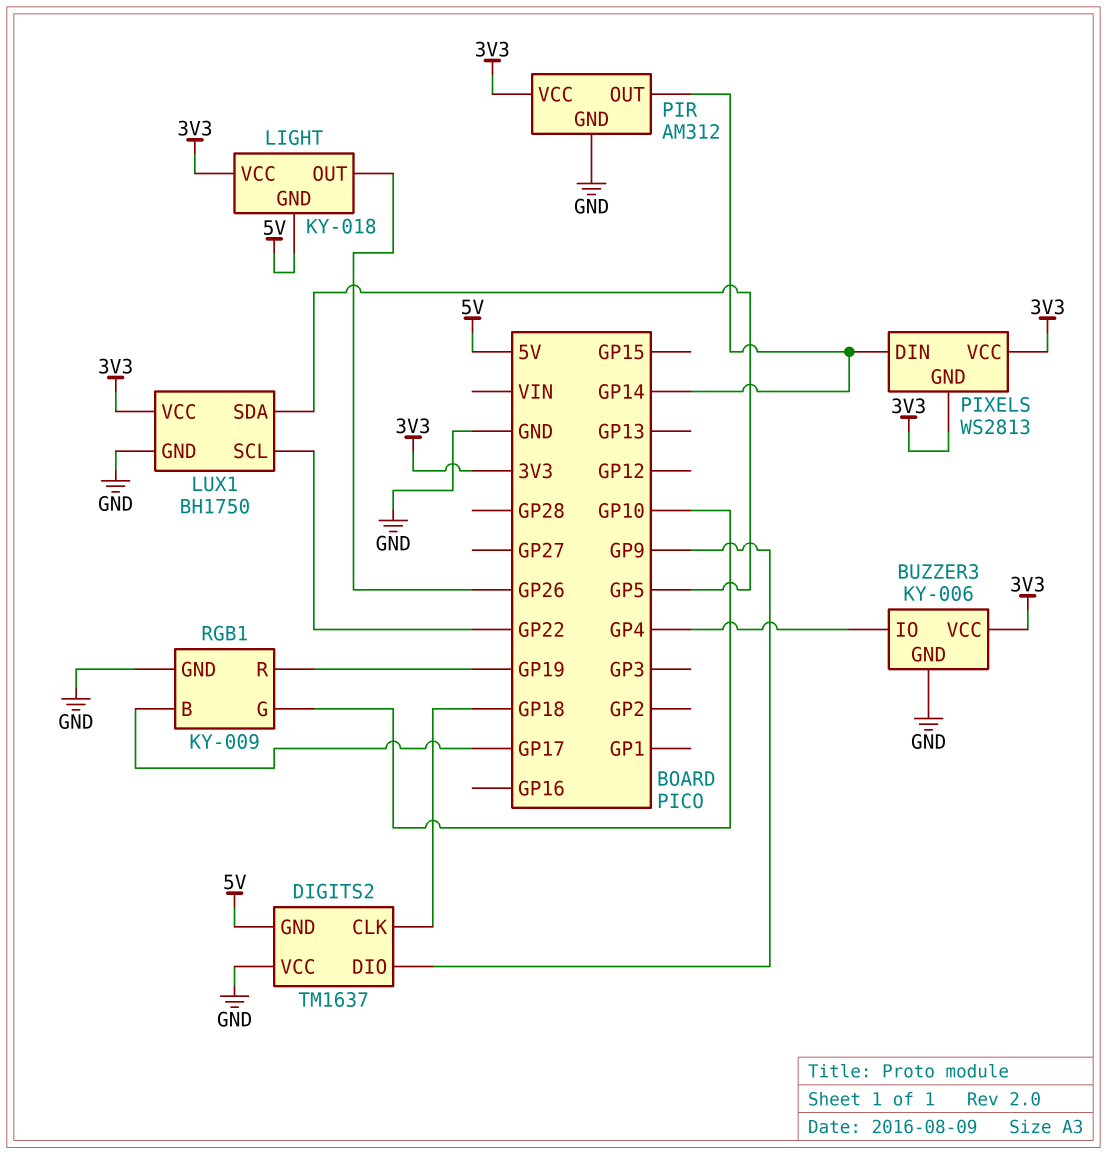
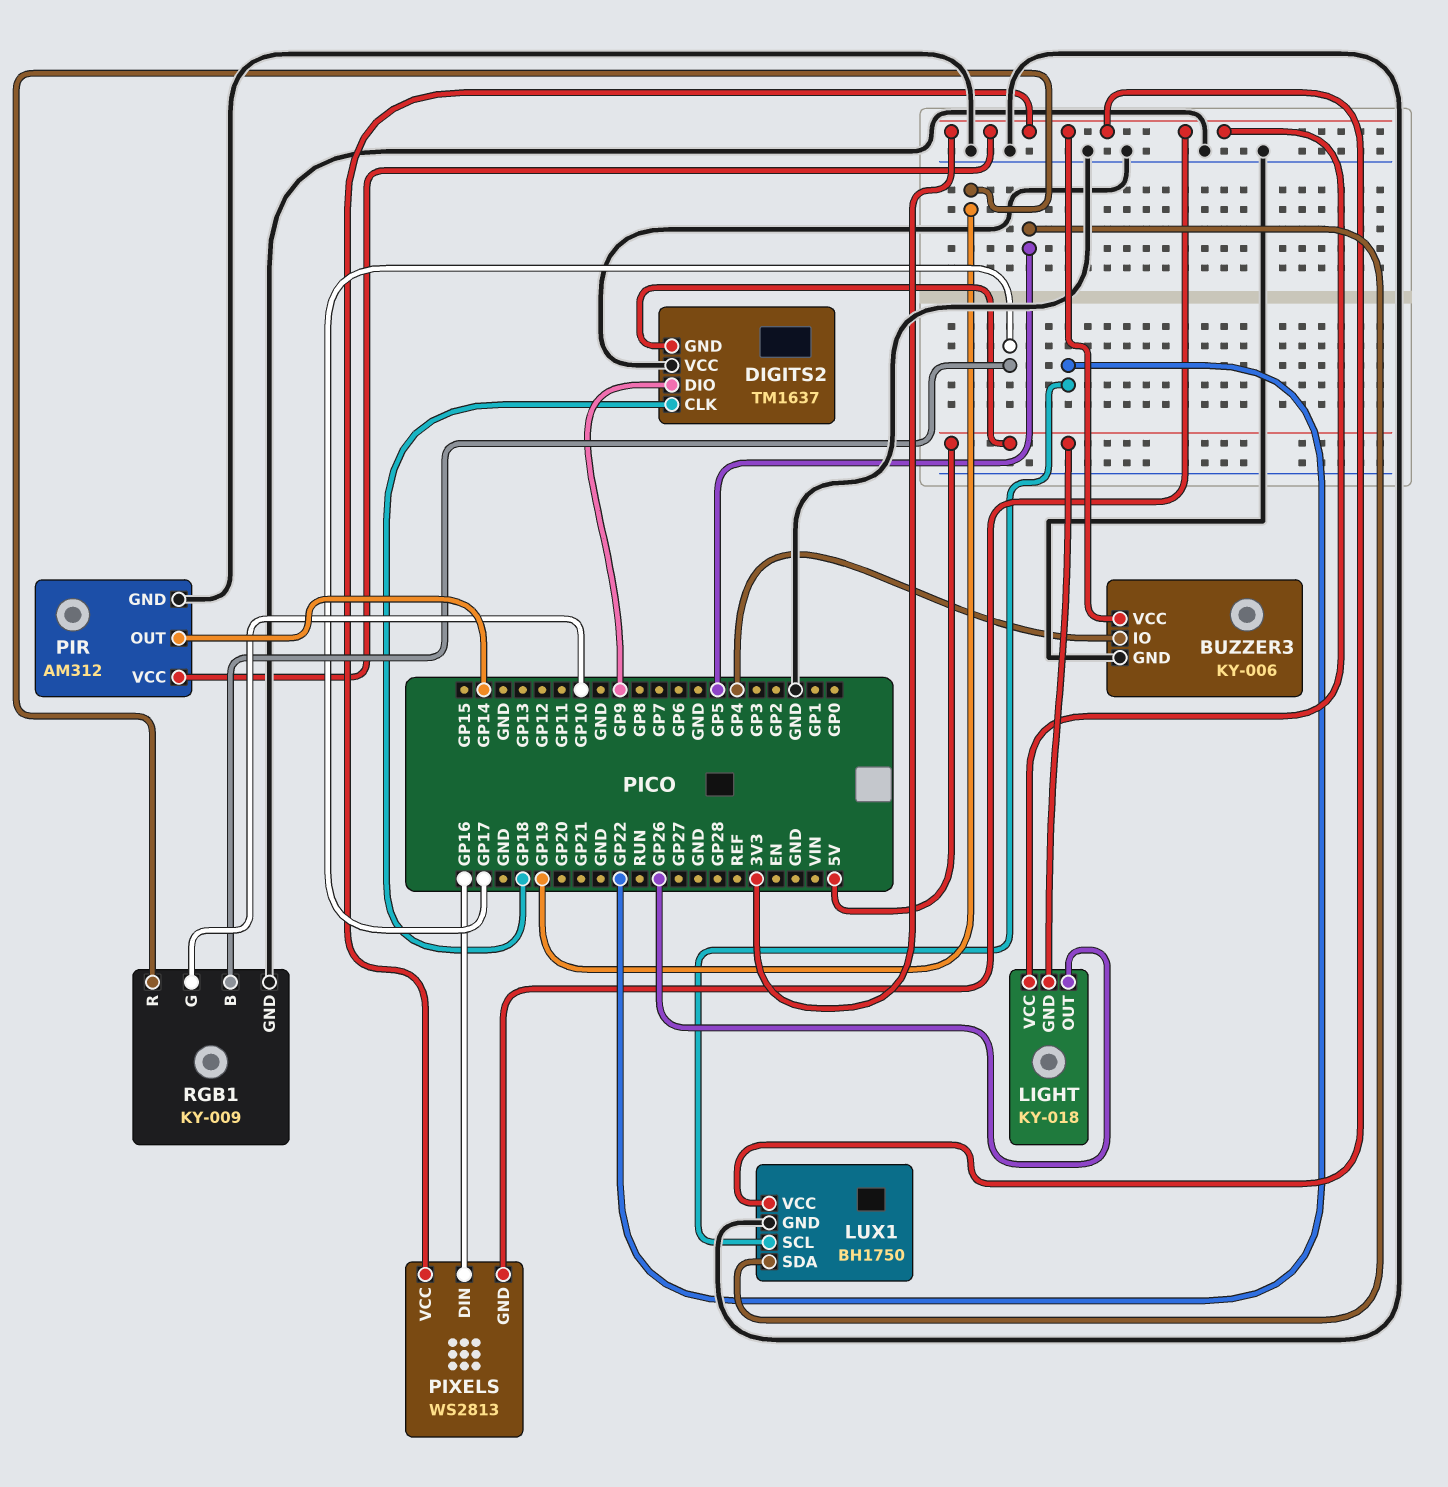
PIXELS pin DIN: GP14 -> GP16

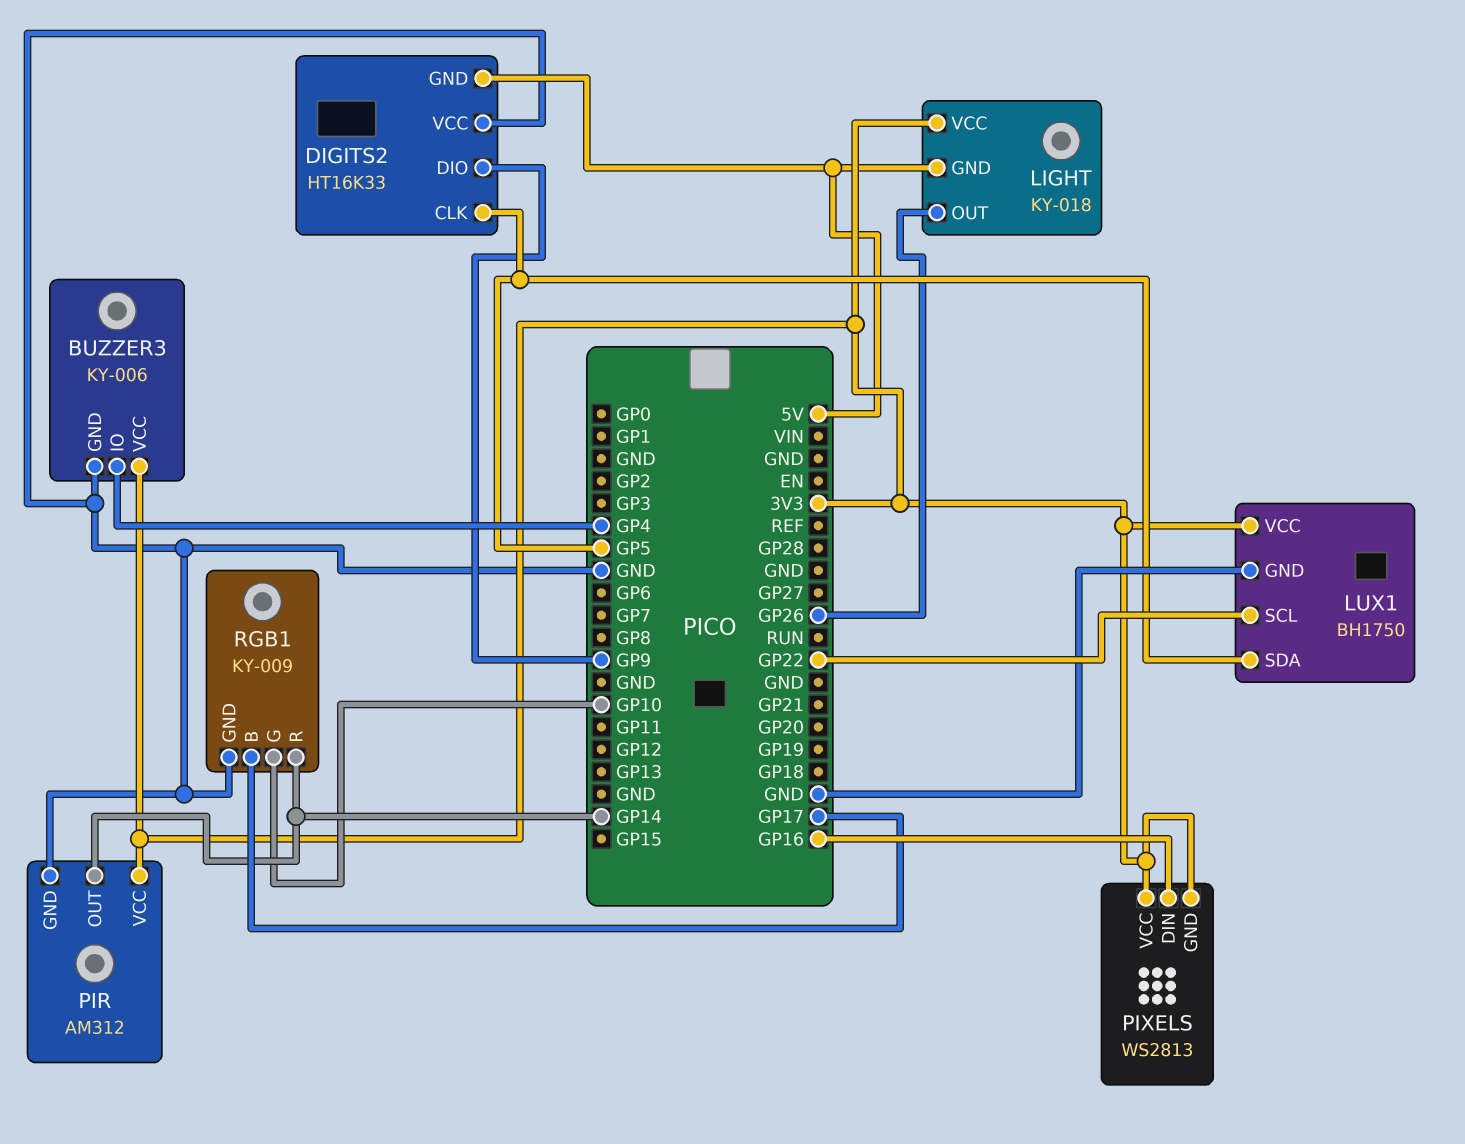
DIGITS2: TM1637 -> HT16K33
DIGITS2 pin CLK: GP18 -> GP5
RGB1 pin R: GP19 -> GP14

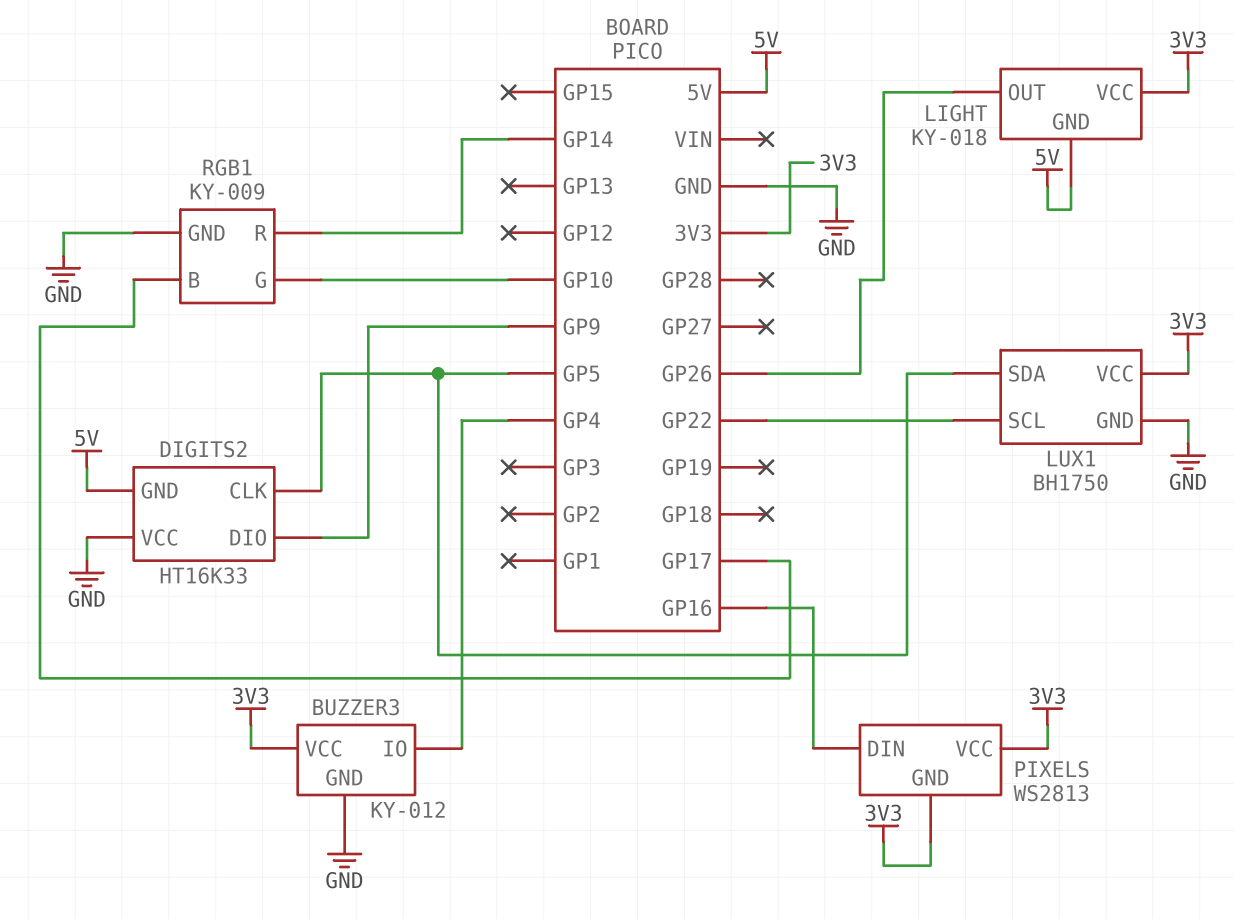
BUZZER3: KY-006 -> KY-012
PIR: AM312 -> none
PIR pin GND: GND -> none
PIR pin OUT: GP14 -> none
PIR pin VCC: 3V3 -> none

